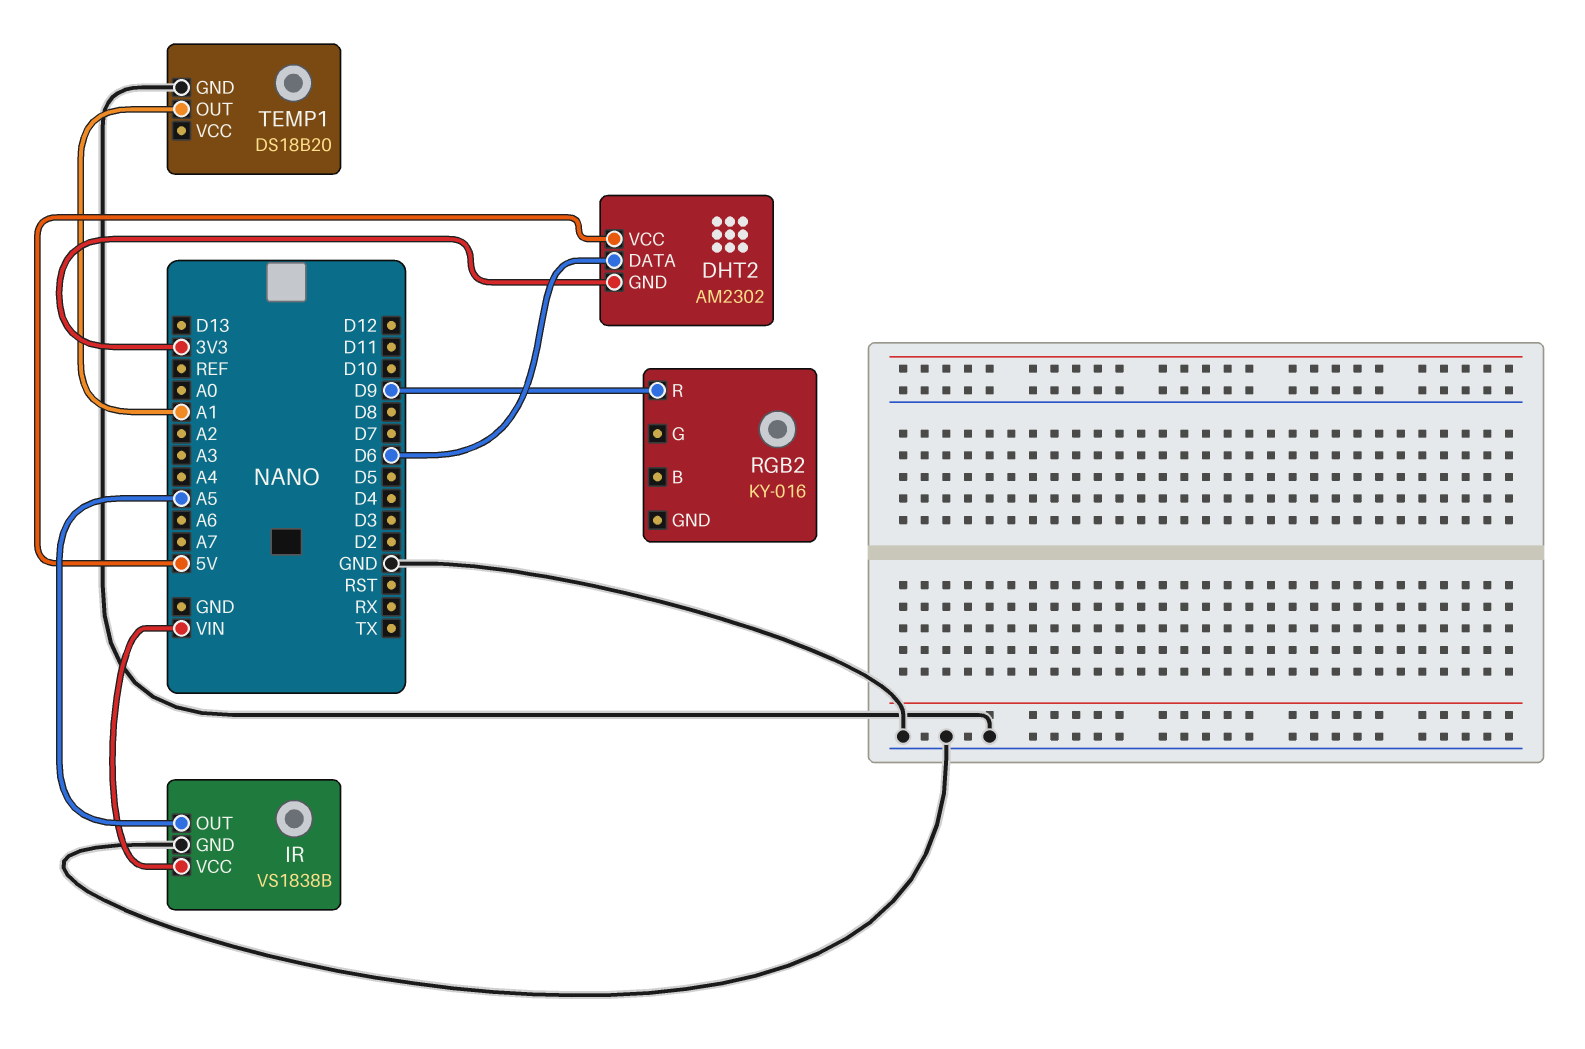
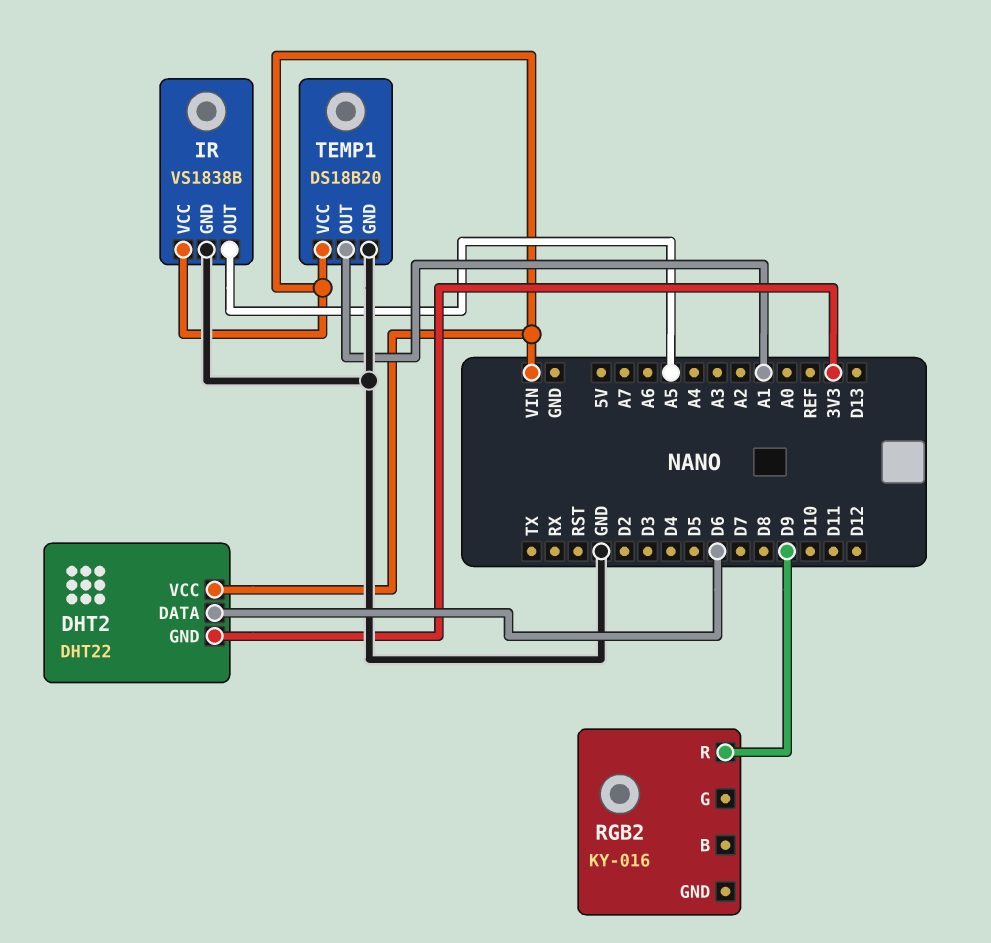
DHT2: AM2302 -> DHT22
DHT2 pin VCC: 5V -> VIN
TEMP1 pin VCC: none -> VIN

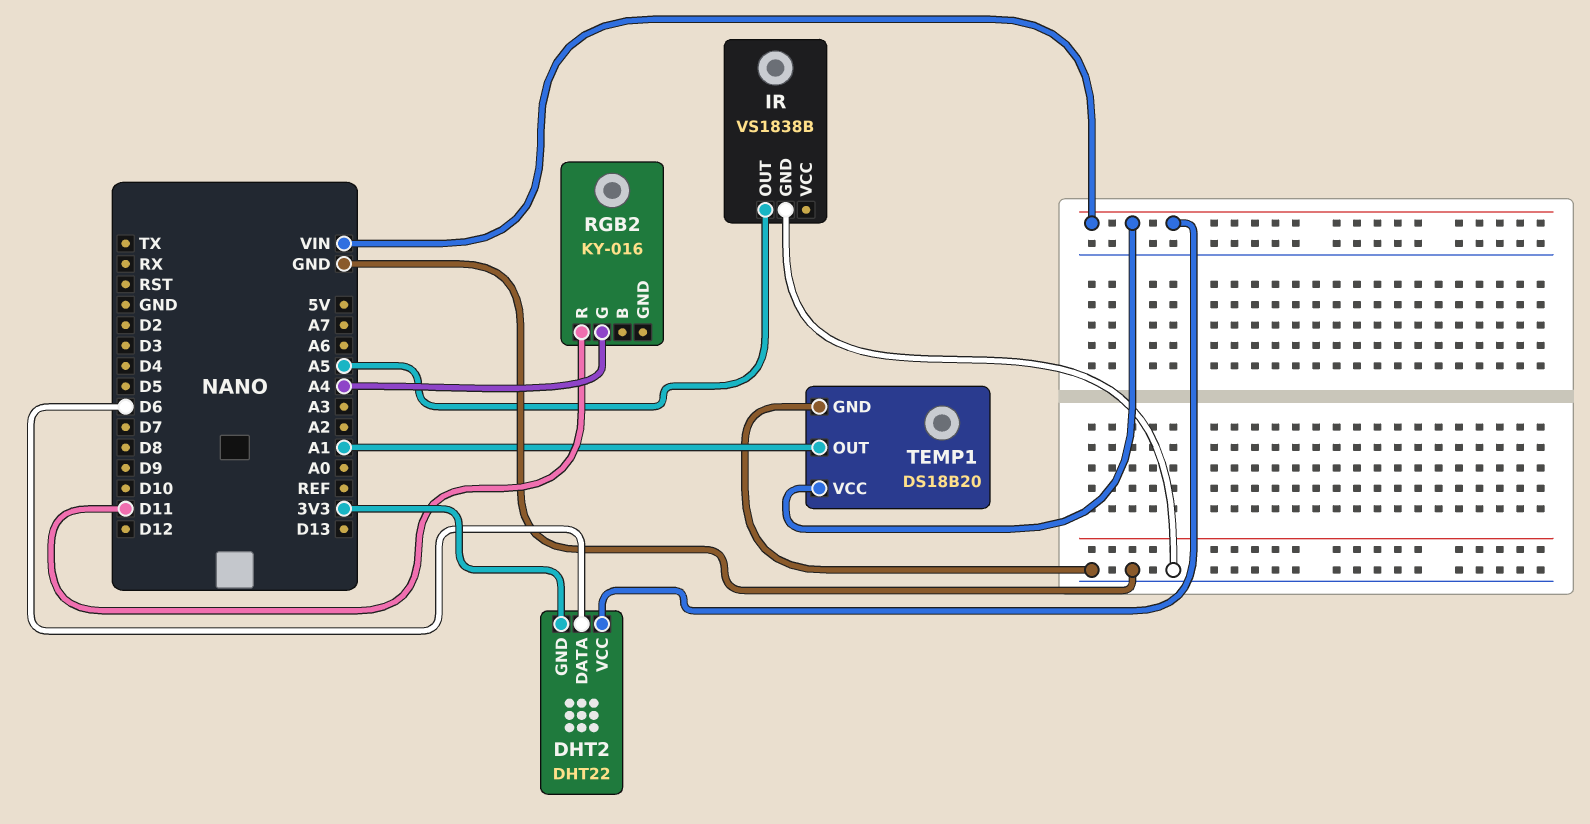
IR pin VCC: VIN -> none
RGB2 pin G: none -> A4
RGB2 pin R: D9 -> D11

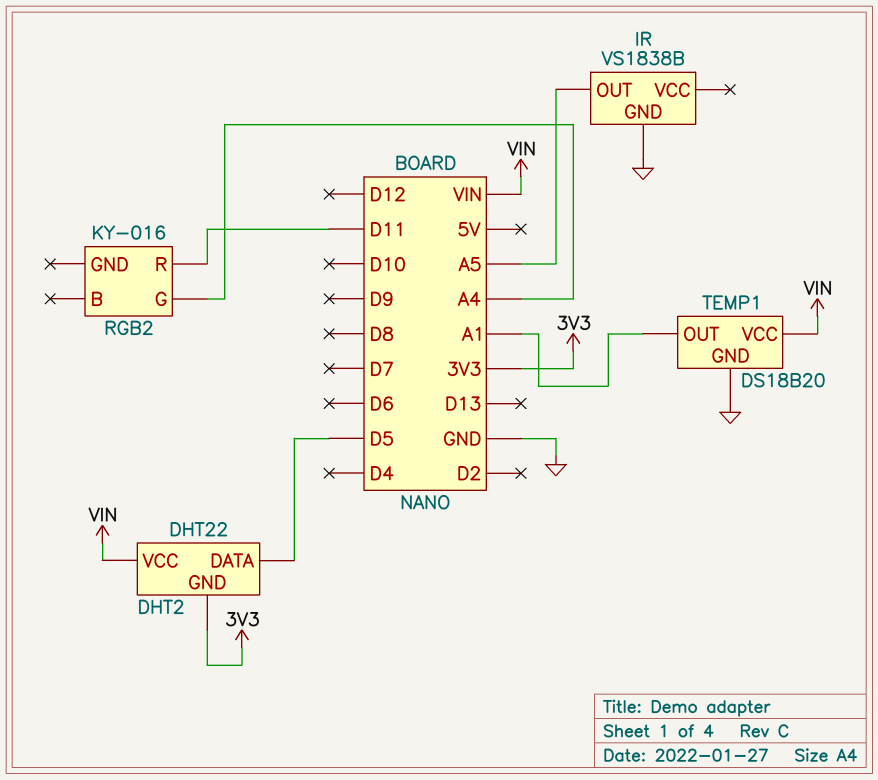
DHT2 pin DATA: D6 -> D5

